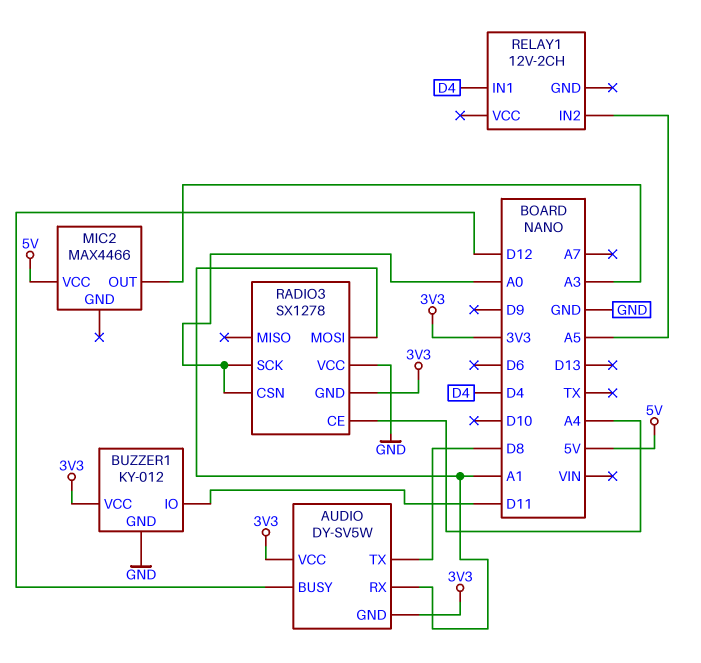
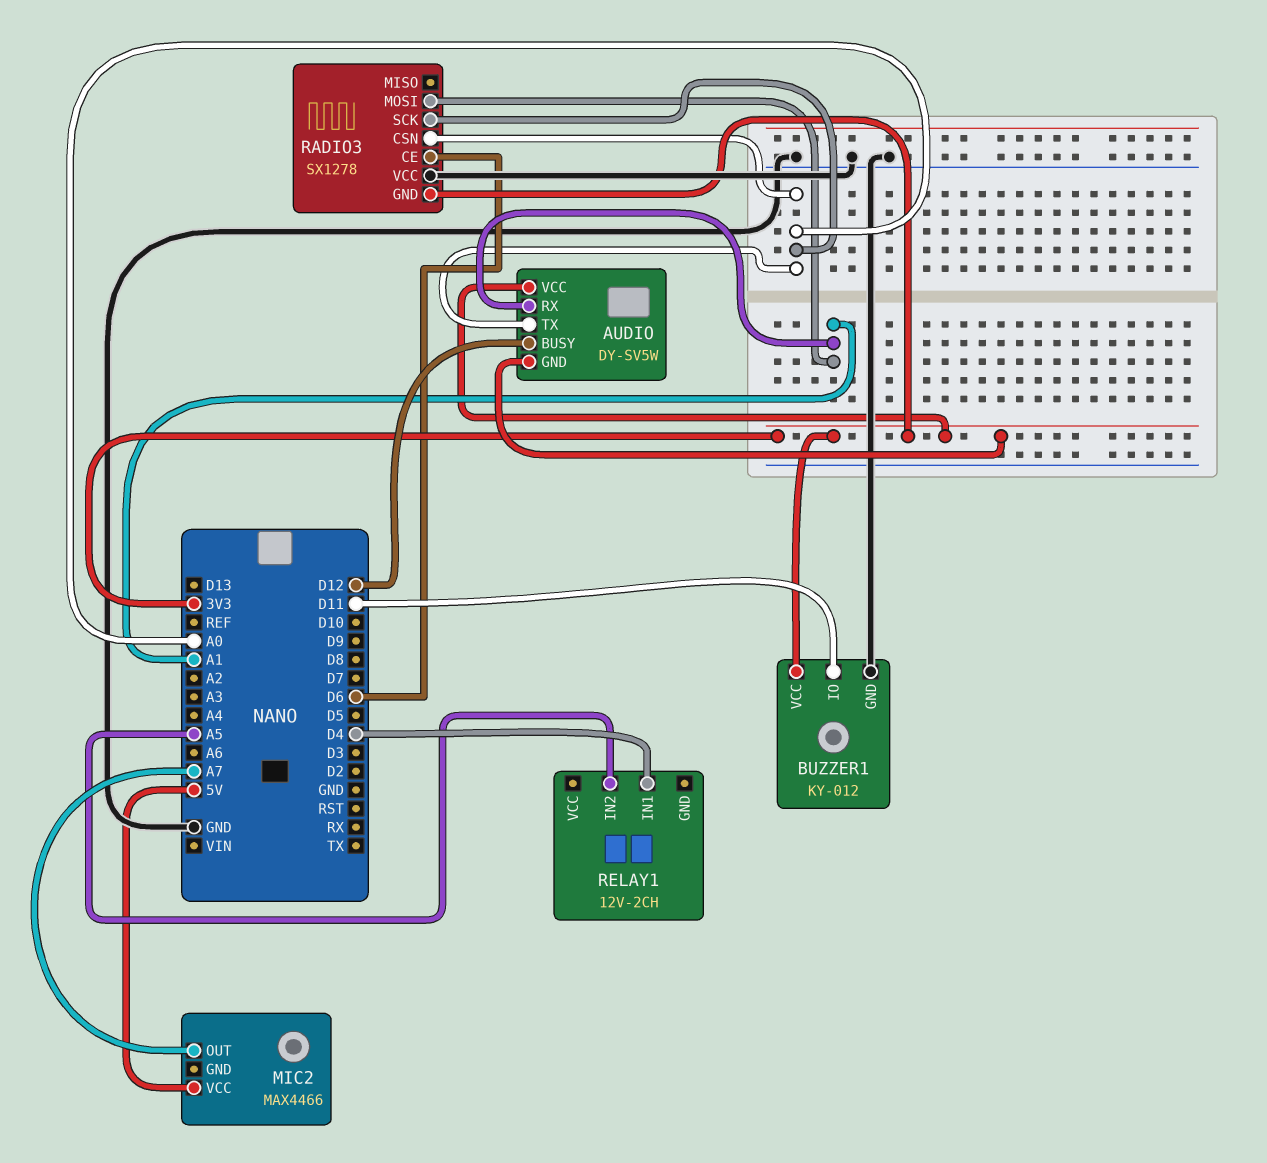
AUDIO pin TX: D8 -> A0
MIC2 pin OUT: A3 -> A7
RADIO3 pin CE: A4 -> D6

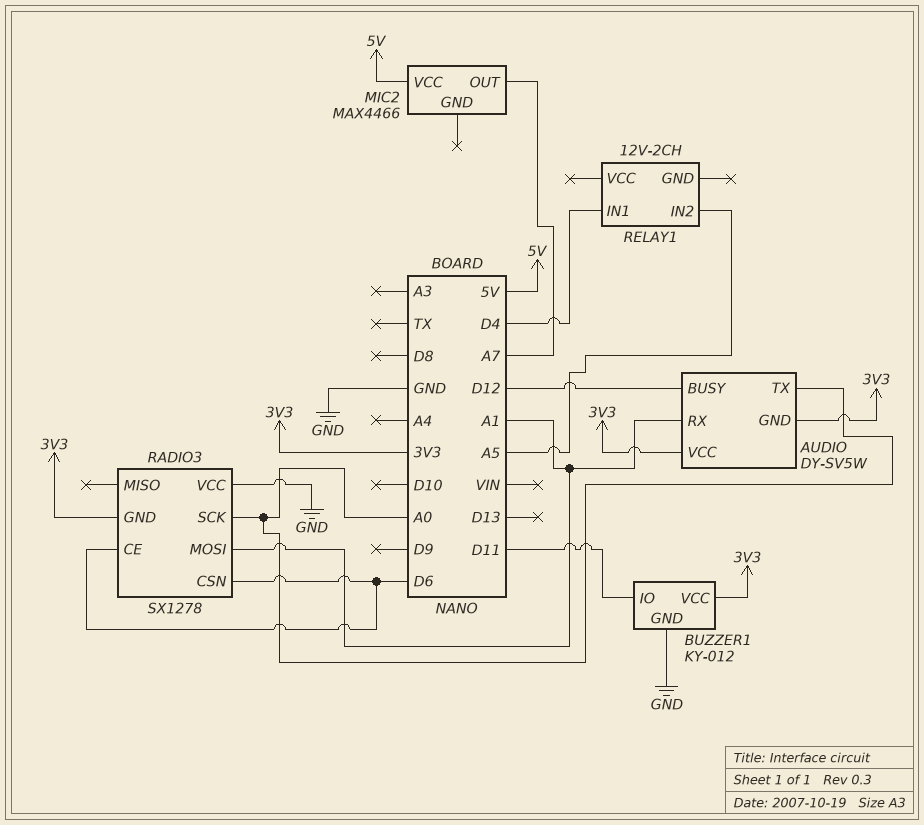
RADIO3 pin CSN: A0 -> D6

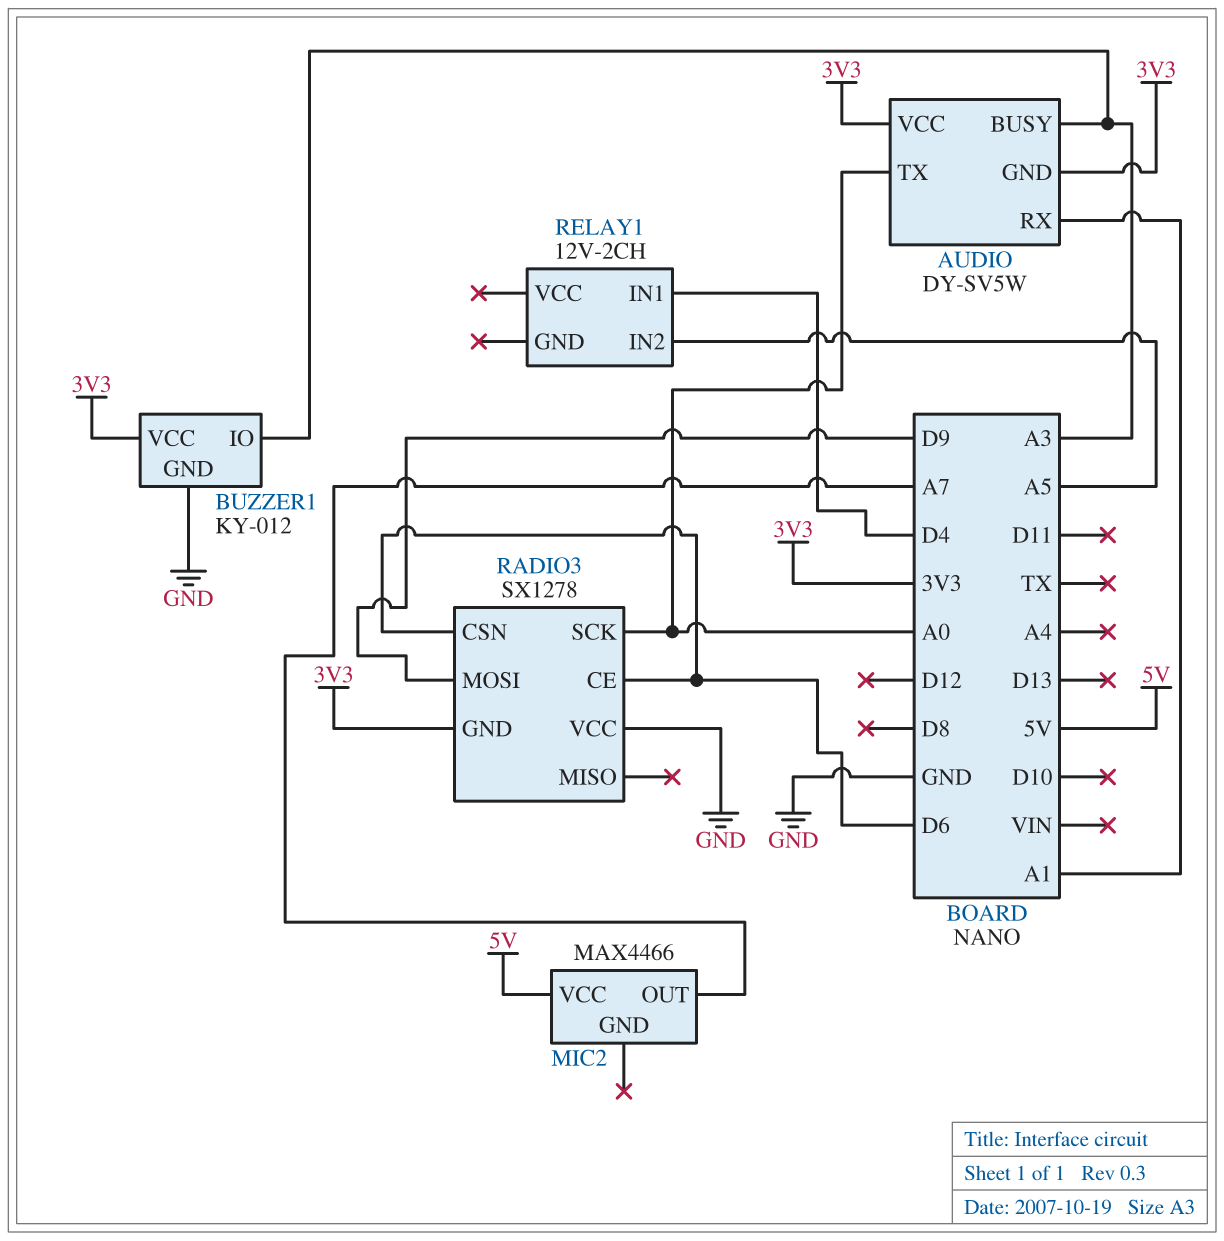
AUDIO pin BUSY: D12 -> A3
BUZZER1 pin IO: D11 -> A3
RADIO3 pin MOSI: A1 -> D9

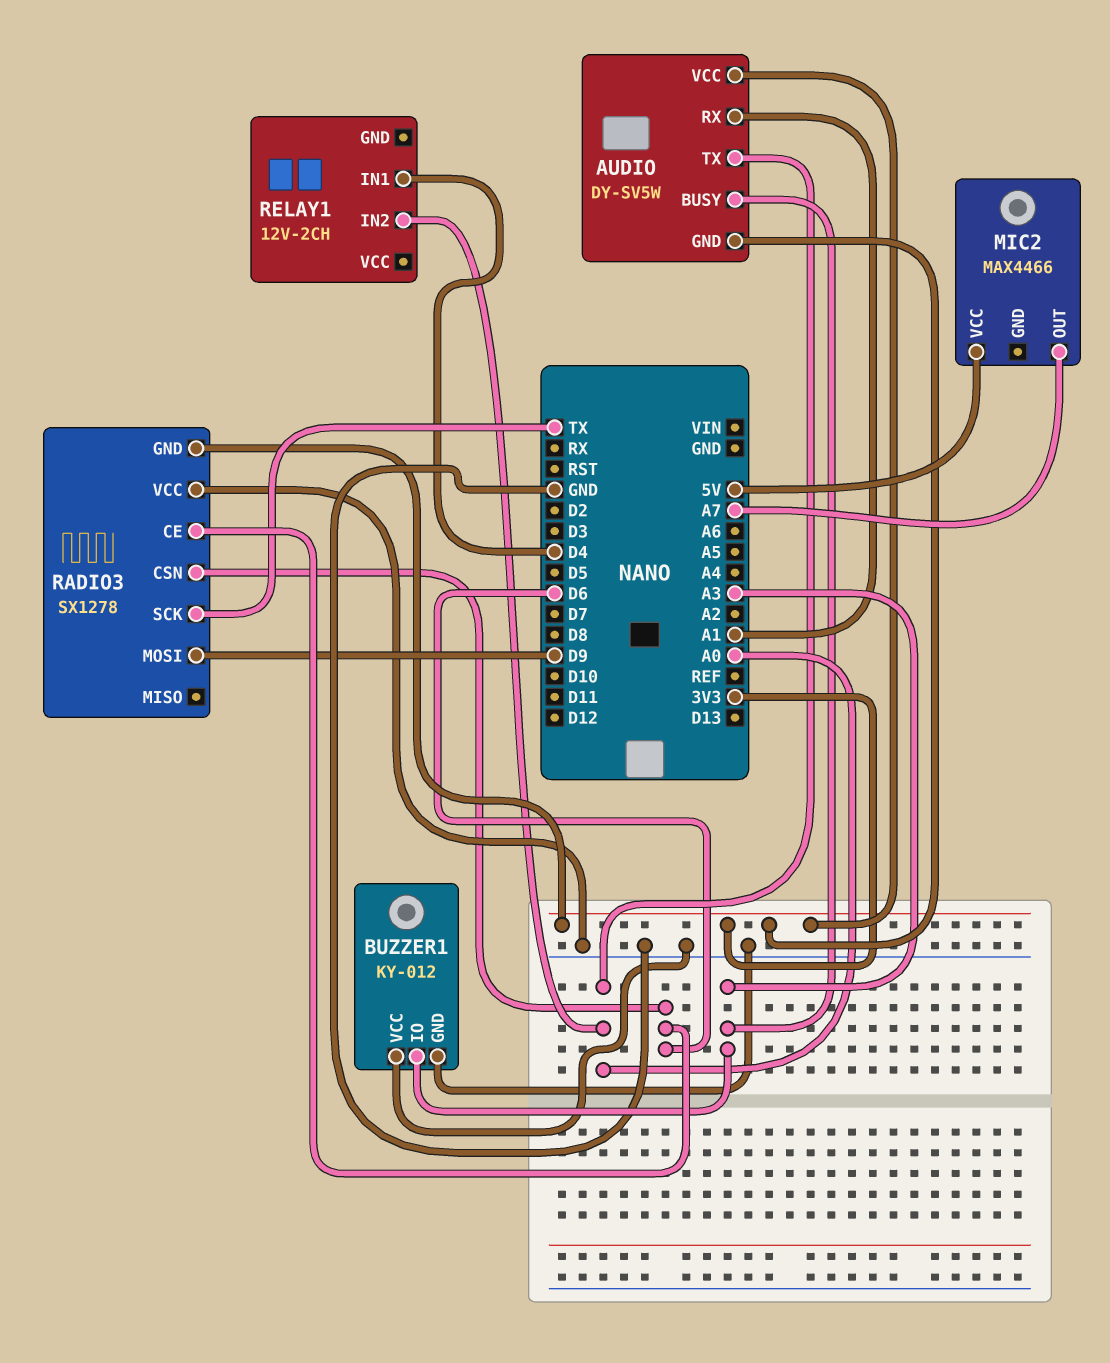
BUZZER1 pin VCC: 3V3 -> GND
RADIO3 pin SCK: A0 -> TX
RELAY1 pin IN2: A5 -> A0

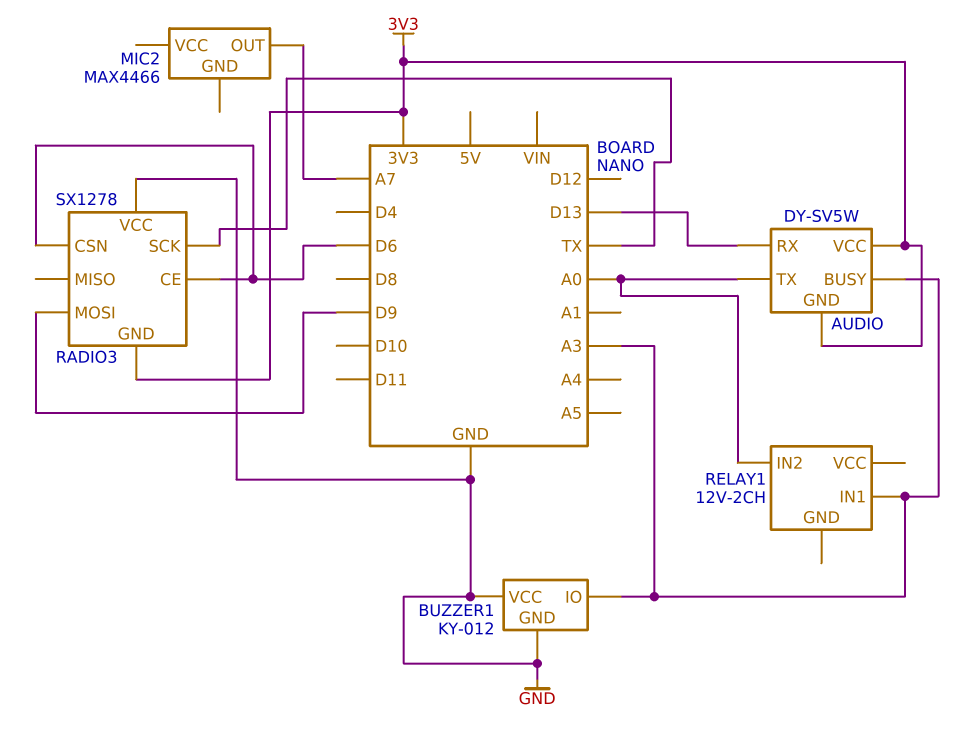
AUDIO pin RX: A1 -> D13
MIC2 pin VCC: 5V -> none
RELAY1 pin IN1: D4 -> A3

